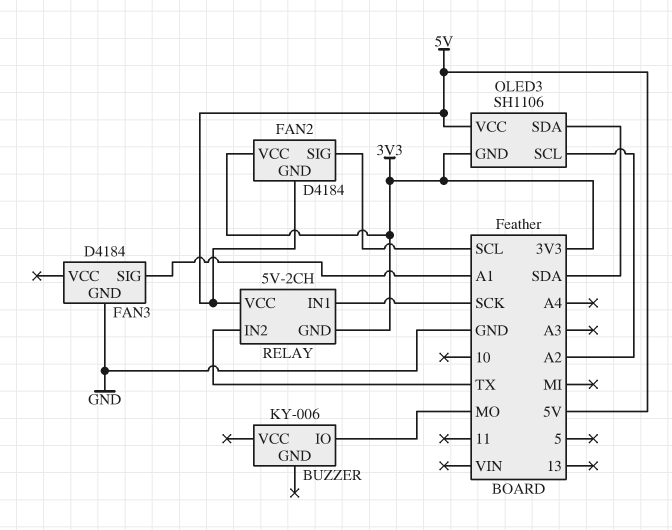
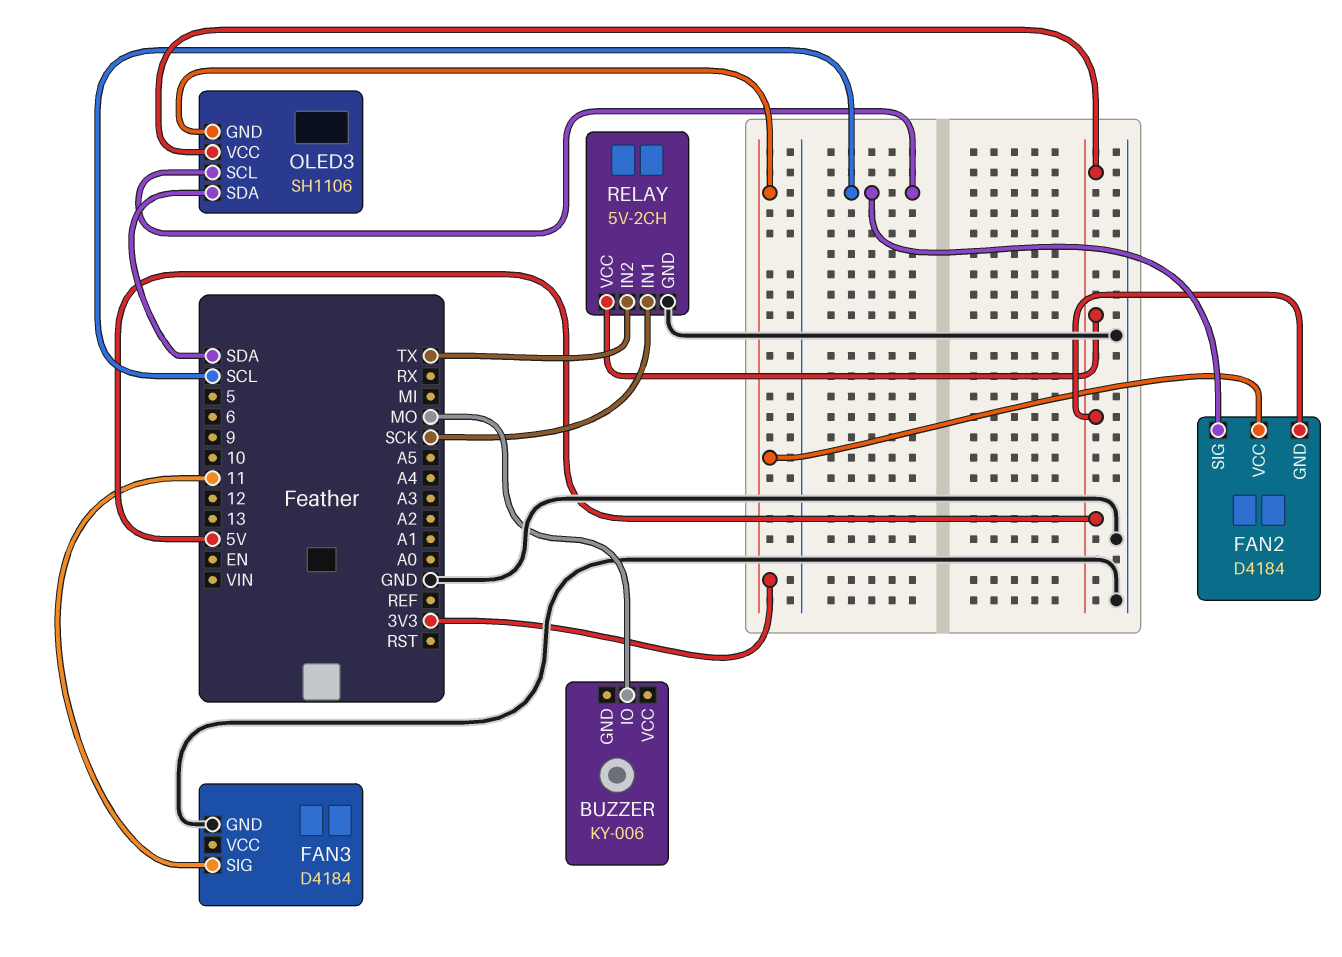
FAN3 pin SIG: A1 -> 11
OLED3 pin SCL: A2 -> SCL
RELAY pin GND: 3V3 -> GND

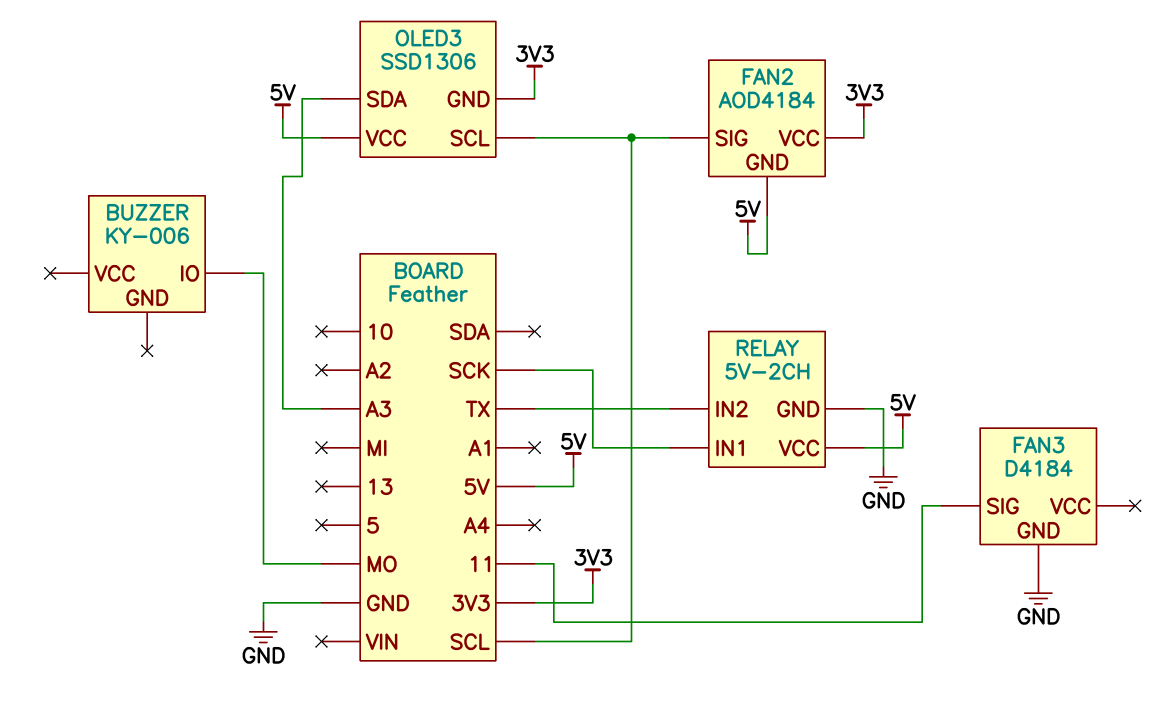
FAN2: D4184 -> AOD4184
OLED3: SH1106 -> SSD1306
OLED3 pin SDA: SDA -> A3

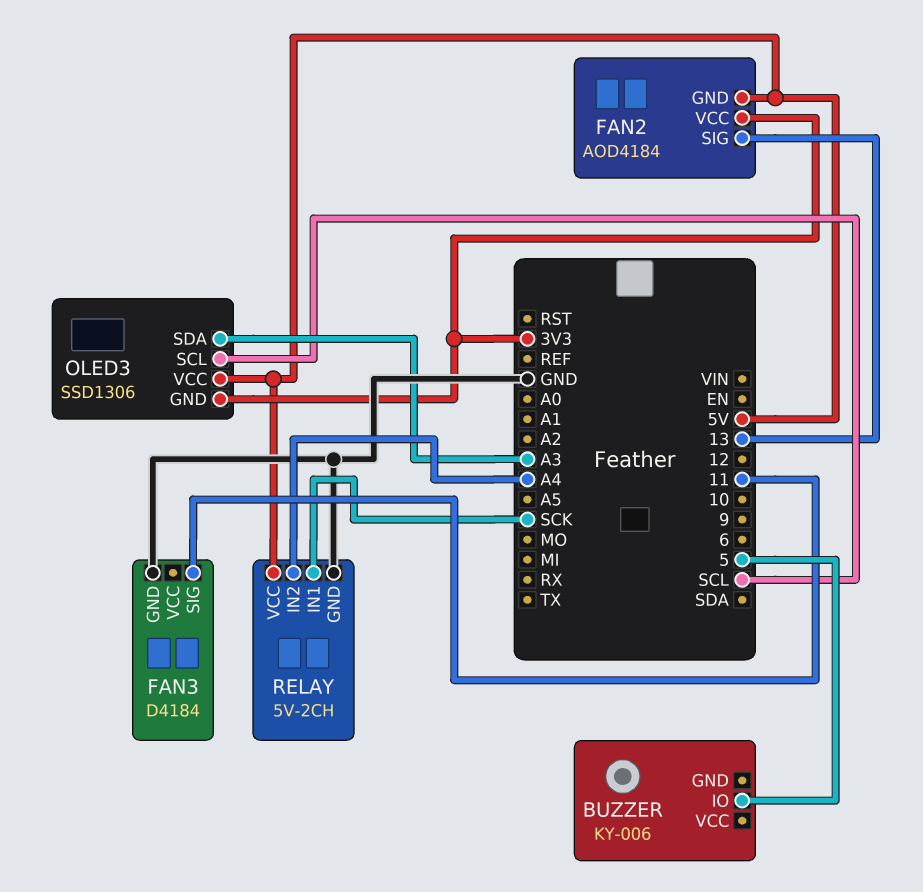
BUZZER pin IO: MO -> 5
FAN2 pin SIG: SCL -> 13
RELAY pin IN2: TX -> A4

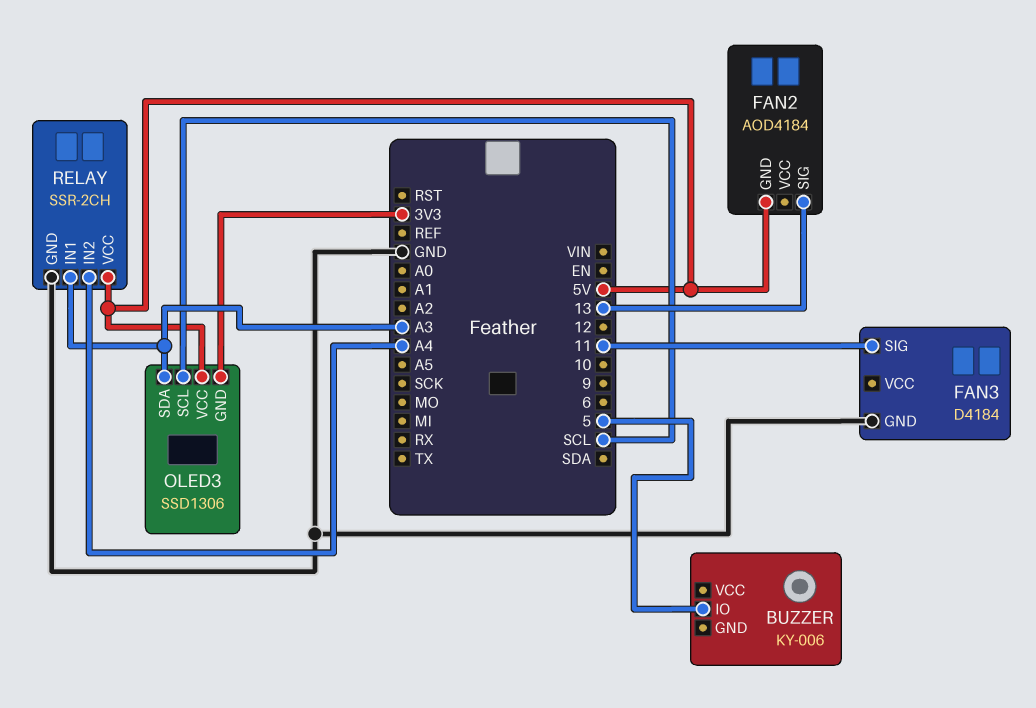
FAN2 pin VCC: 3V3 -> none
RELAY: 5V-2CH -> SSR-2CH
RELAY pin IN1: SCK -> A3

